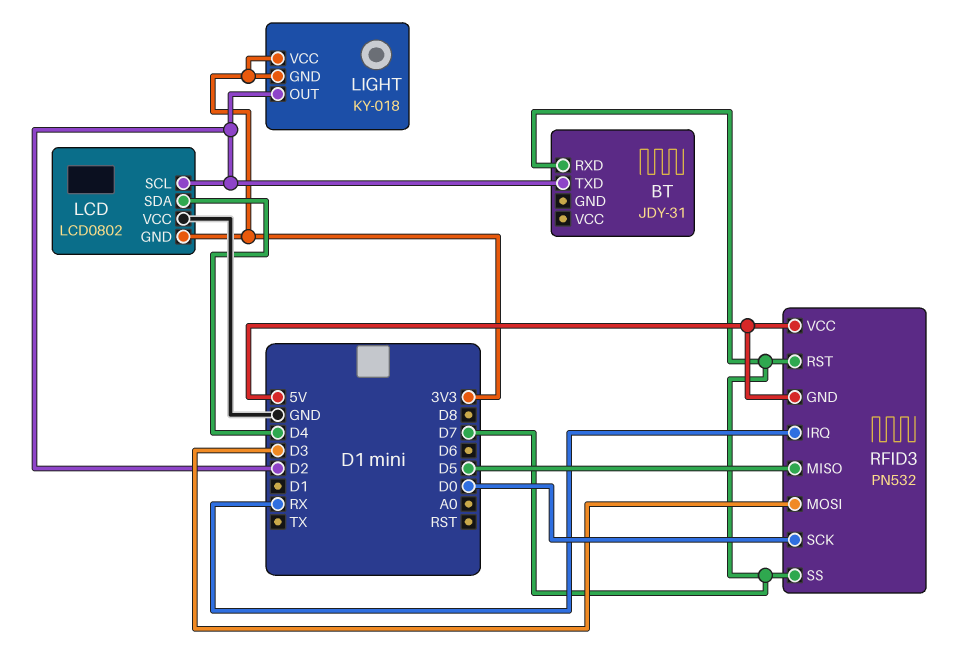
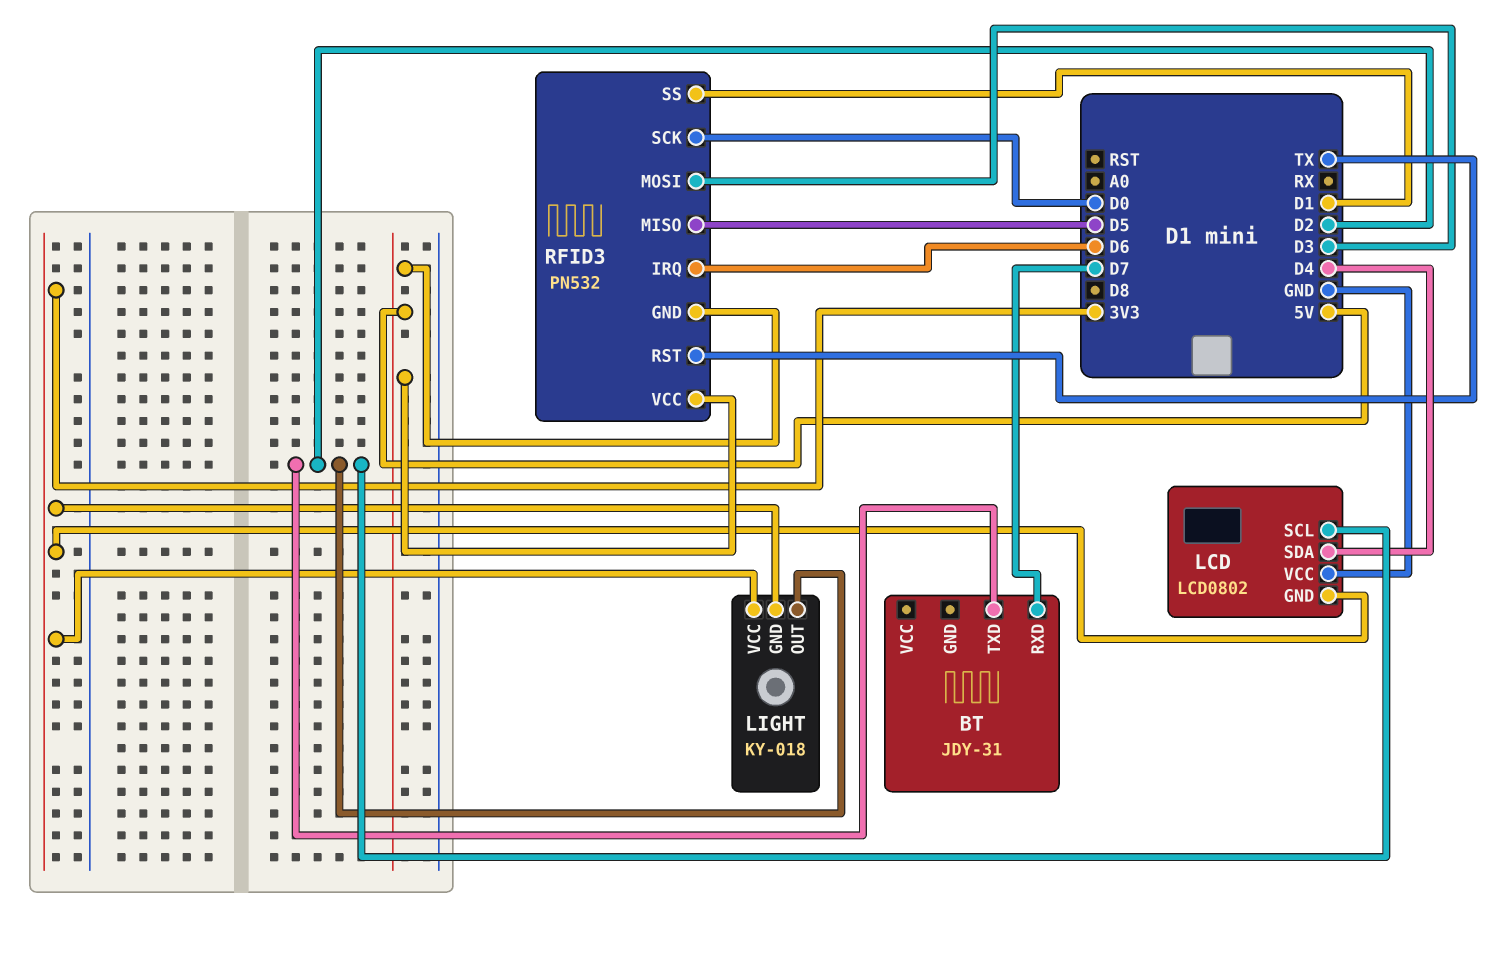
RFID3 pin IRQ: RX -> D6
RFID3 pin RST: D7 -> TX
RFID3 pin SS: D7 -> D1

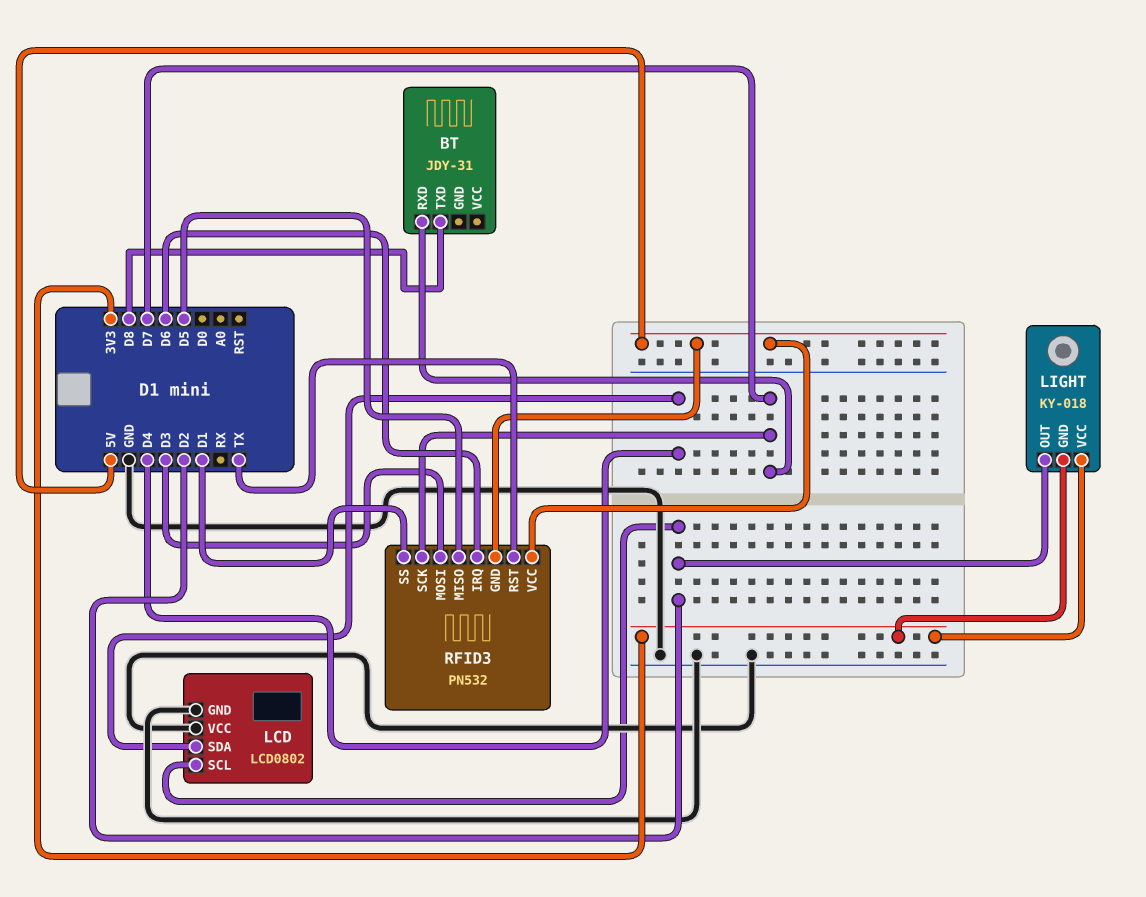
BT pin TXD: D2 -> D8
LCD pin GND: 3V3 -> GND
RFID3 pin SCK: D0 -> D7

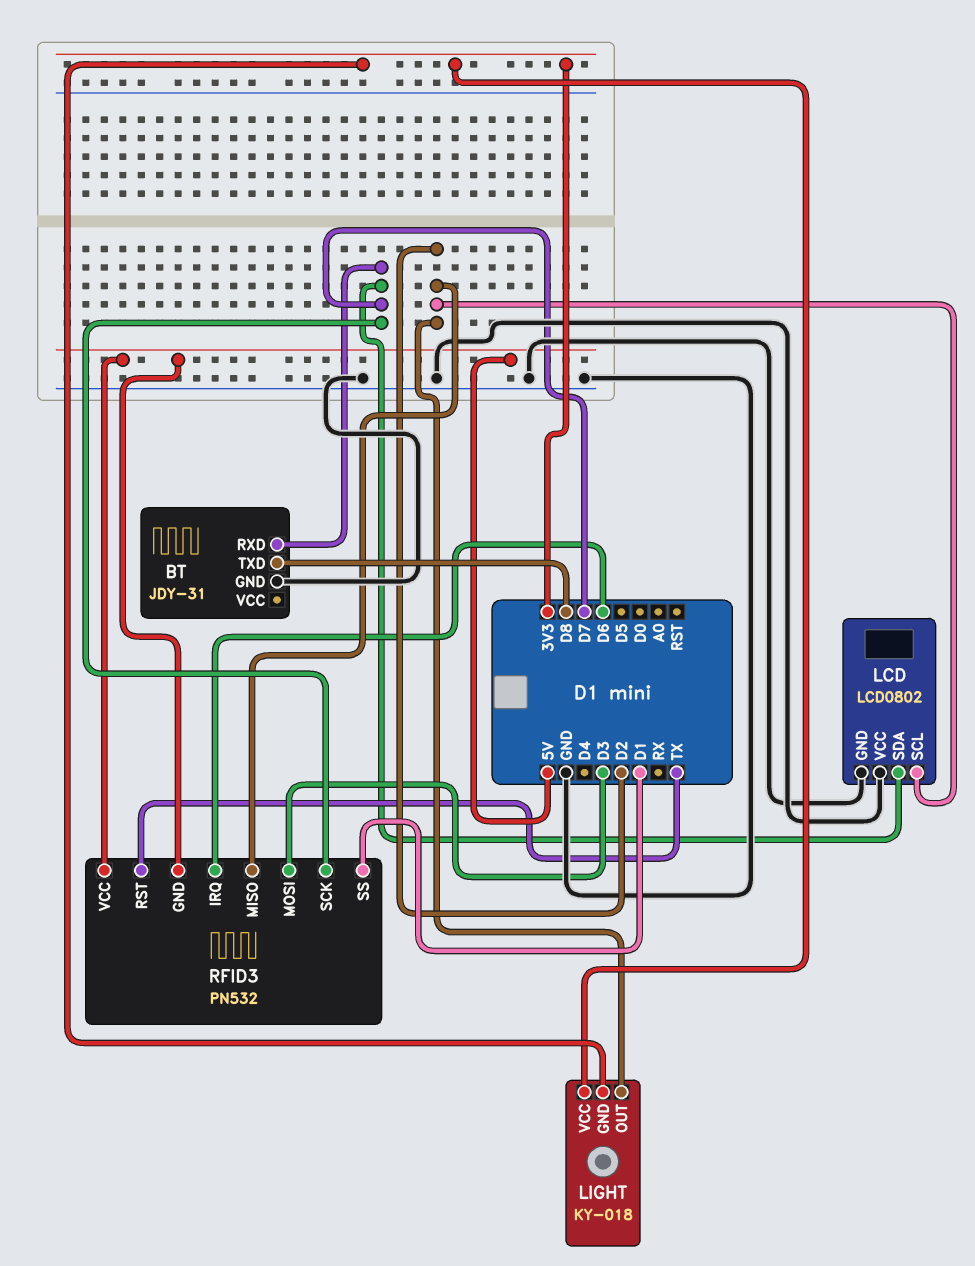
BT pin GND: none -> GND
LCD pin SDA: D4 -> D7
RFID3 pin MISO: D5 -> D2

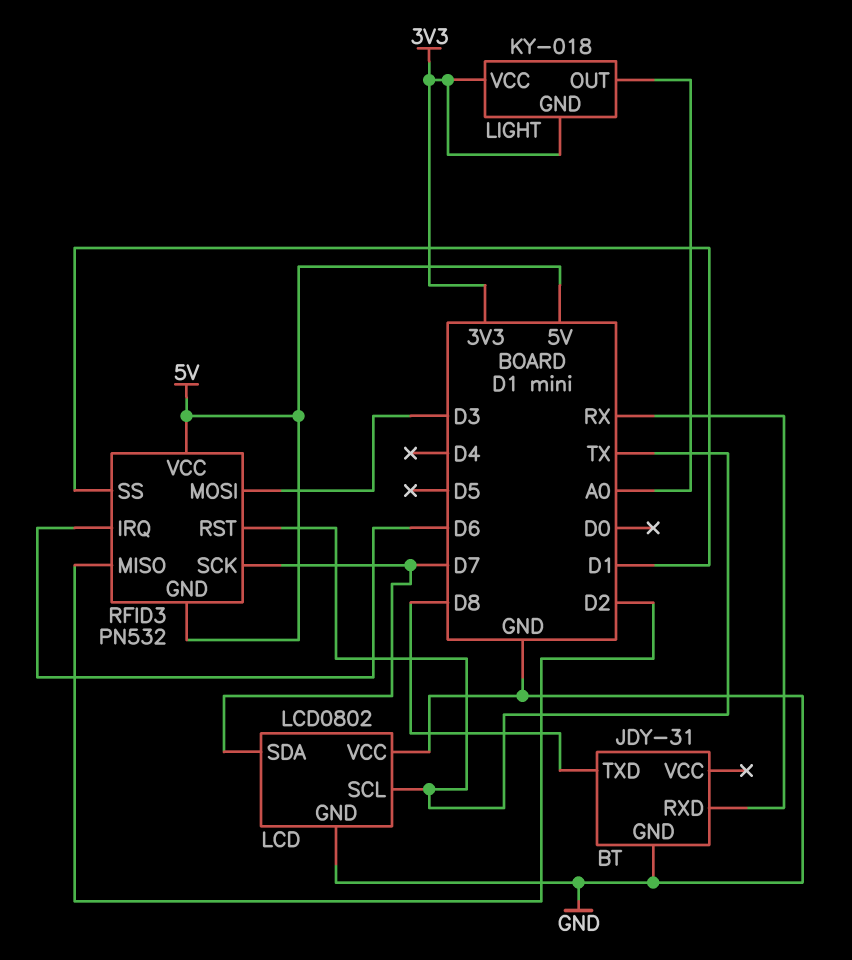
BT pin RXD: D7 -> RX
LCD pin SCL: D2 -> TX
LIGHT pin OUT: D2 -> A0

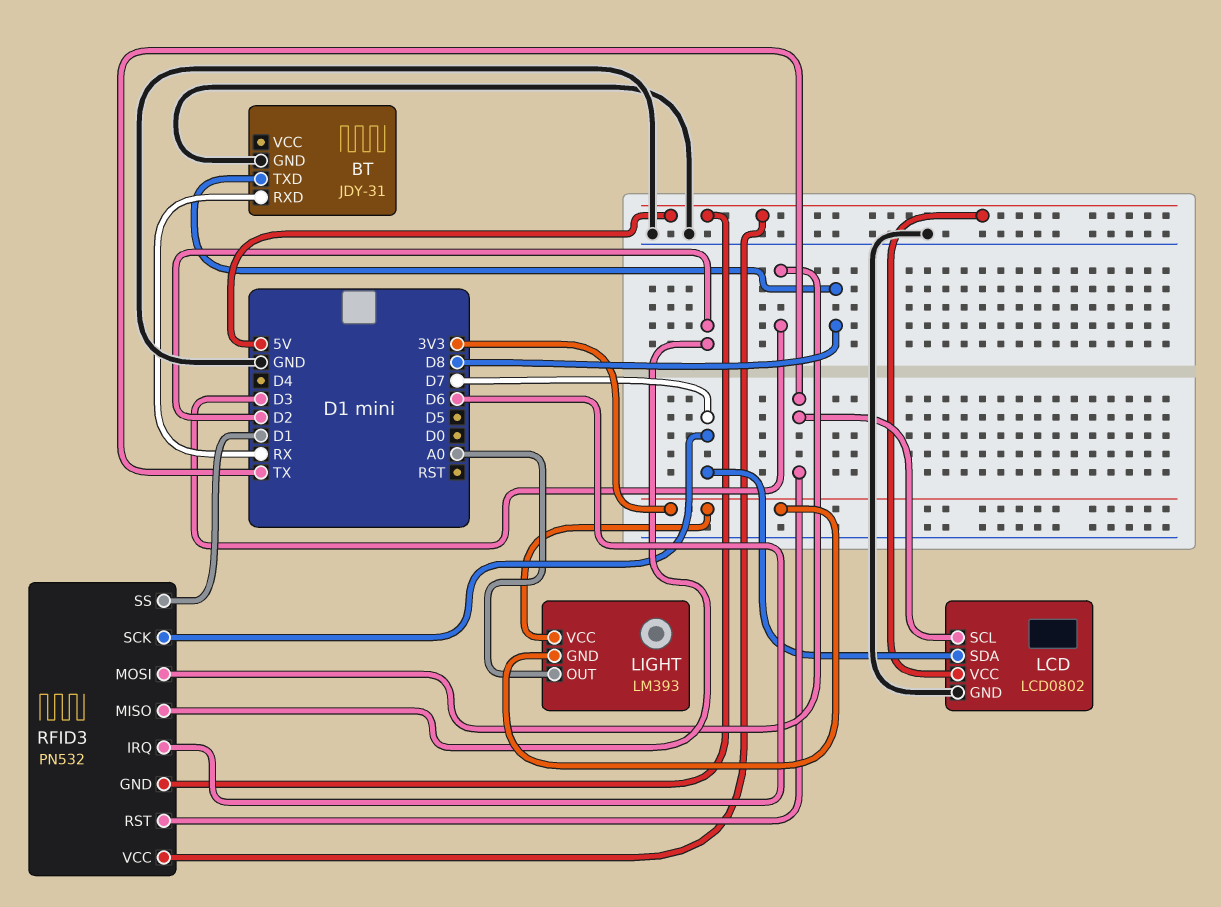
LCD pin VCC: GND -> 5V
LIGHT: KY-018 -> LM393

